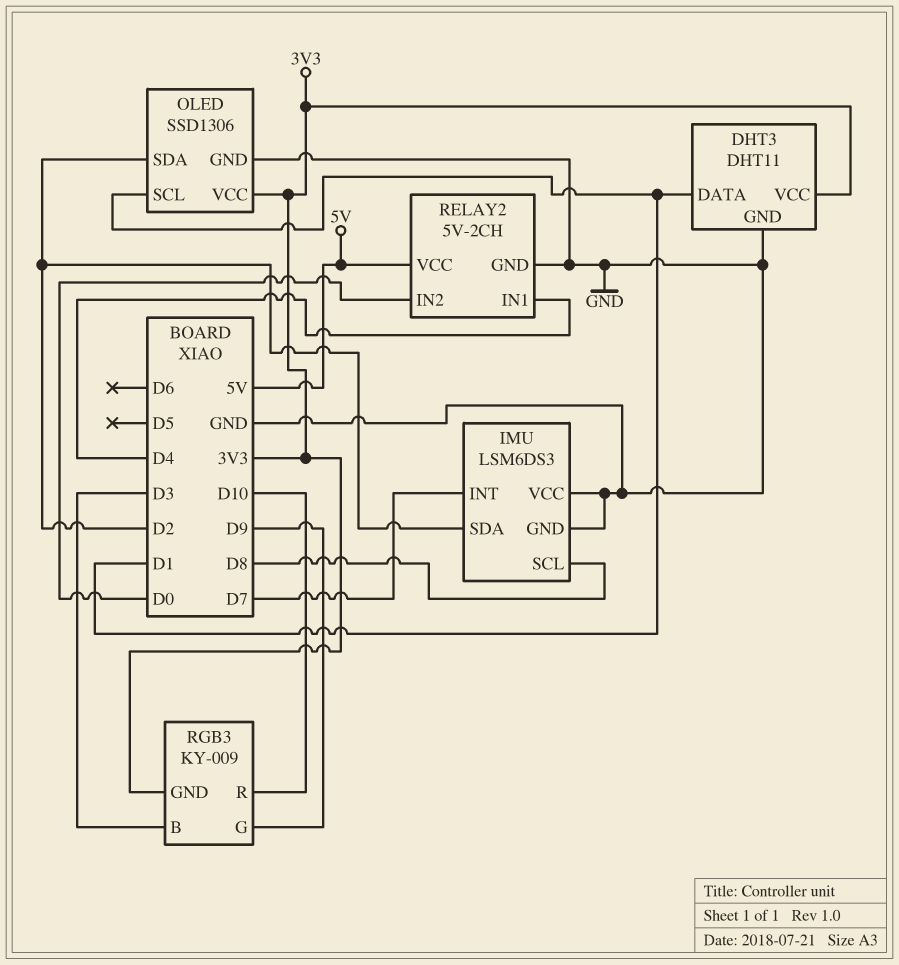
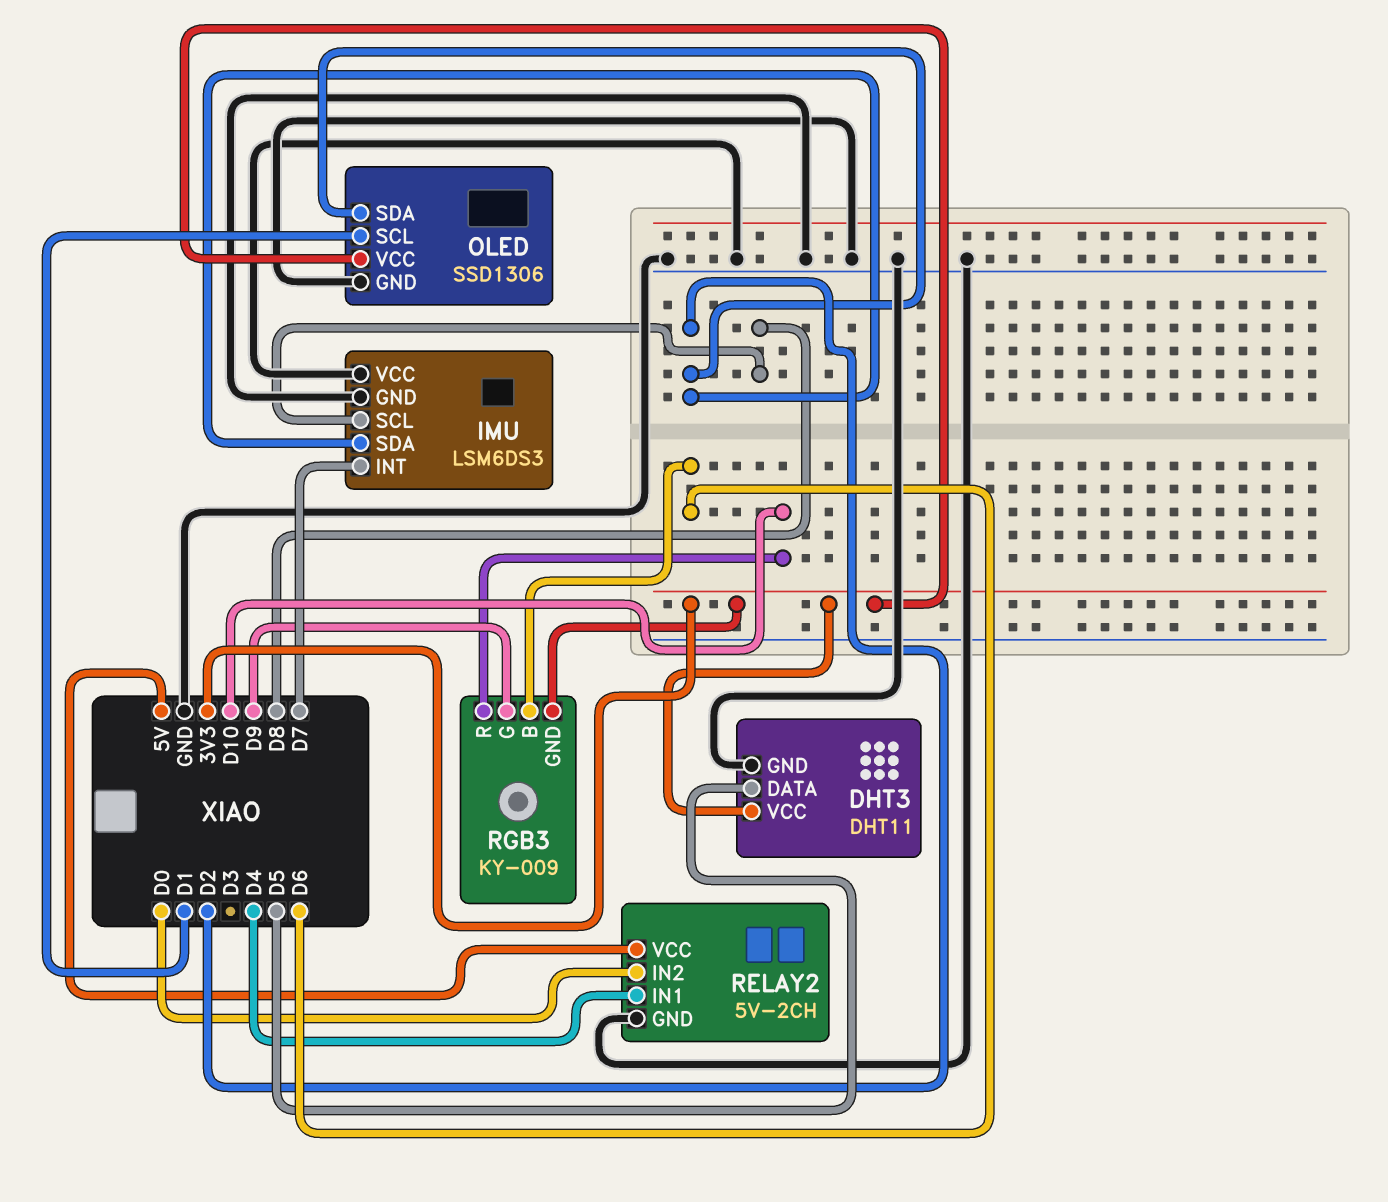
DHT3 pin DATA: D1 -> D5
RGB3 pin B: D3 -> D6

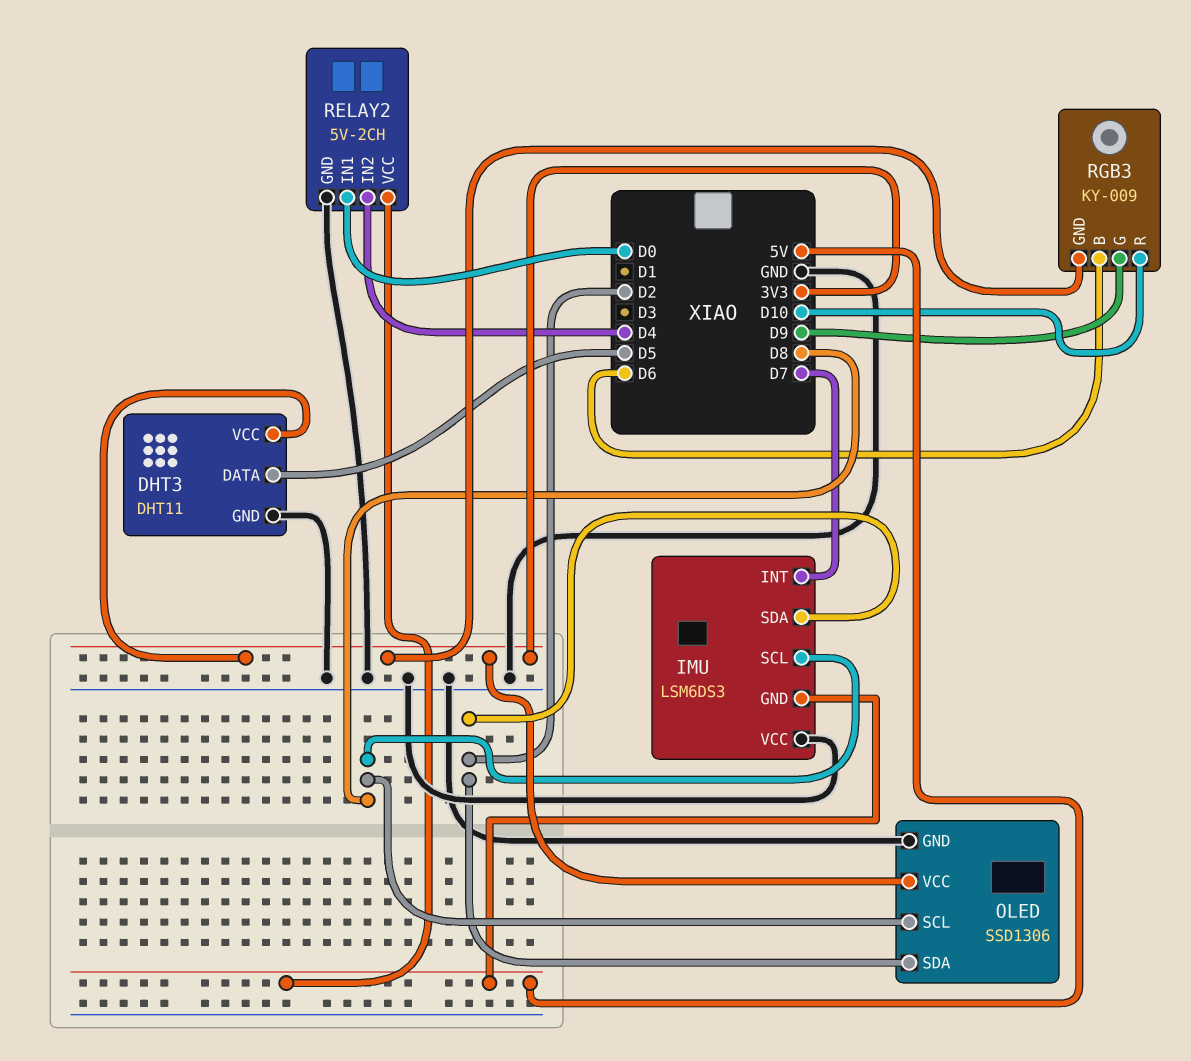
IMU pin GND: GND -> 5V
OLED pin SCL: D1 -> D8
RELAY2 pin IN1: D4 -> D0
RELAY2 pin IN2: D0 -> D4

